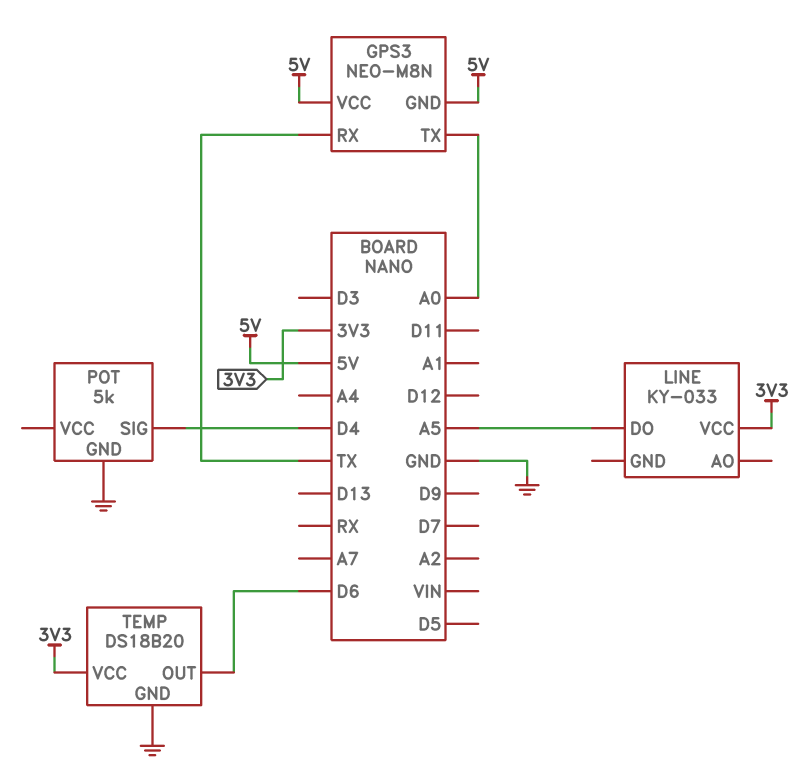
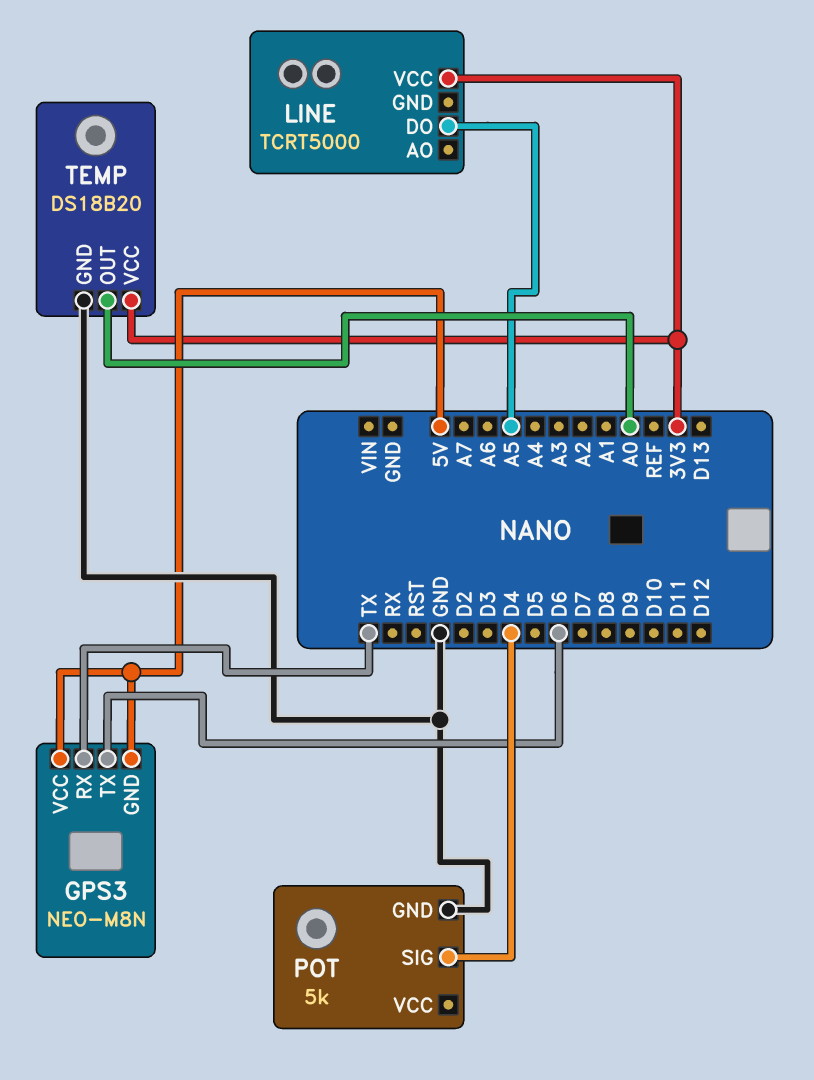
GPS3 pin TX: A0 -> D6
LINE: KY-033 -> TCRT5000
TEMP pin OUT: D6 -> A0

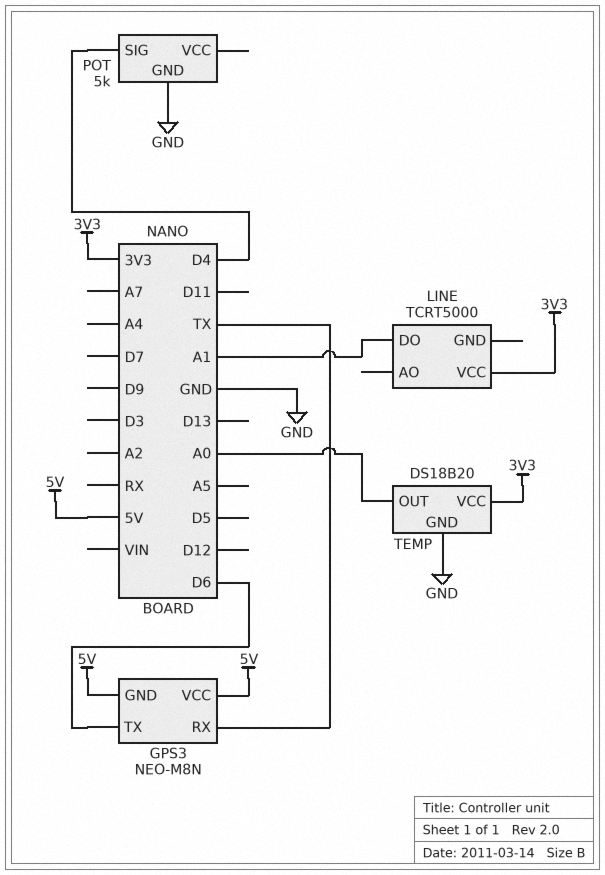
LINE pin DO: A5 -> A1

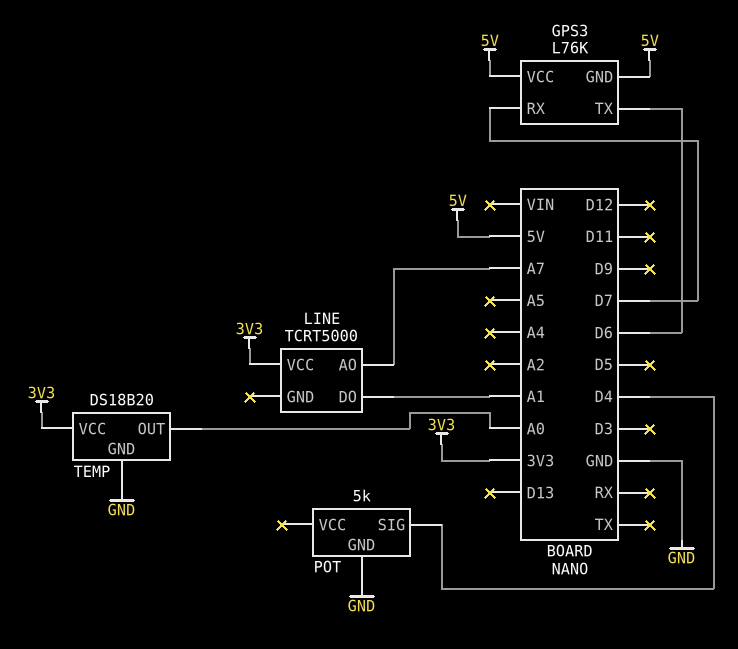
GPS3: NEO-M8N -> L76K
GPS3 pin RX: TX -> D7
LINE pin AO: none -> A7

